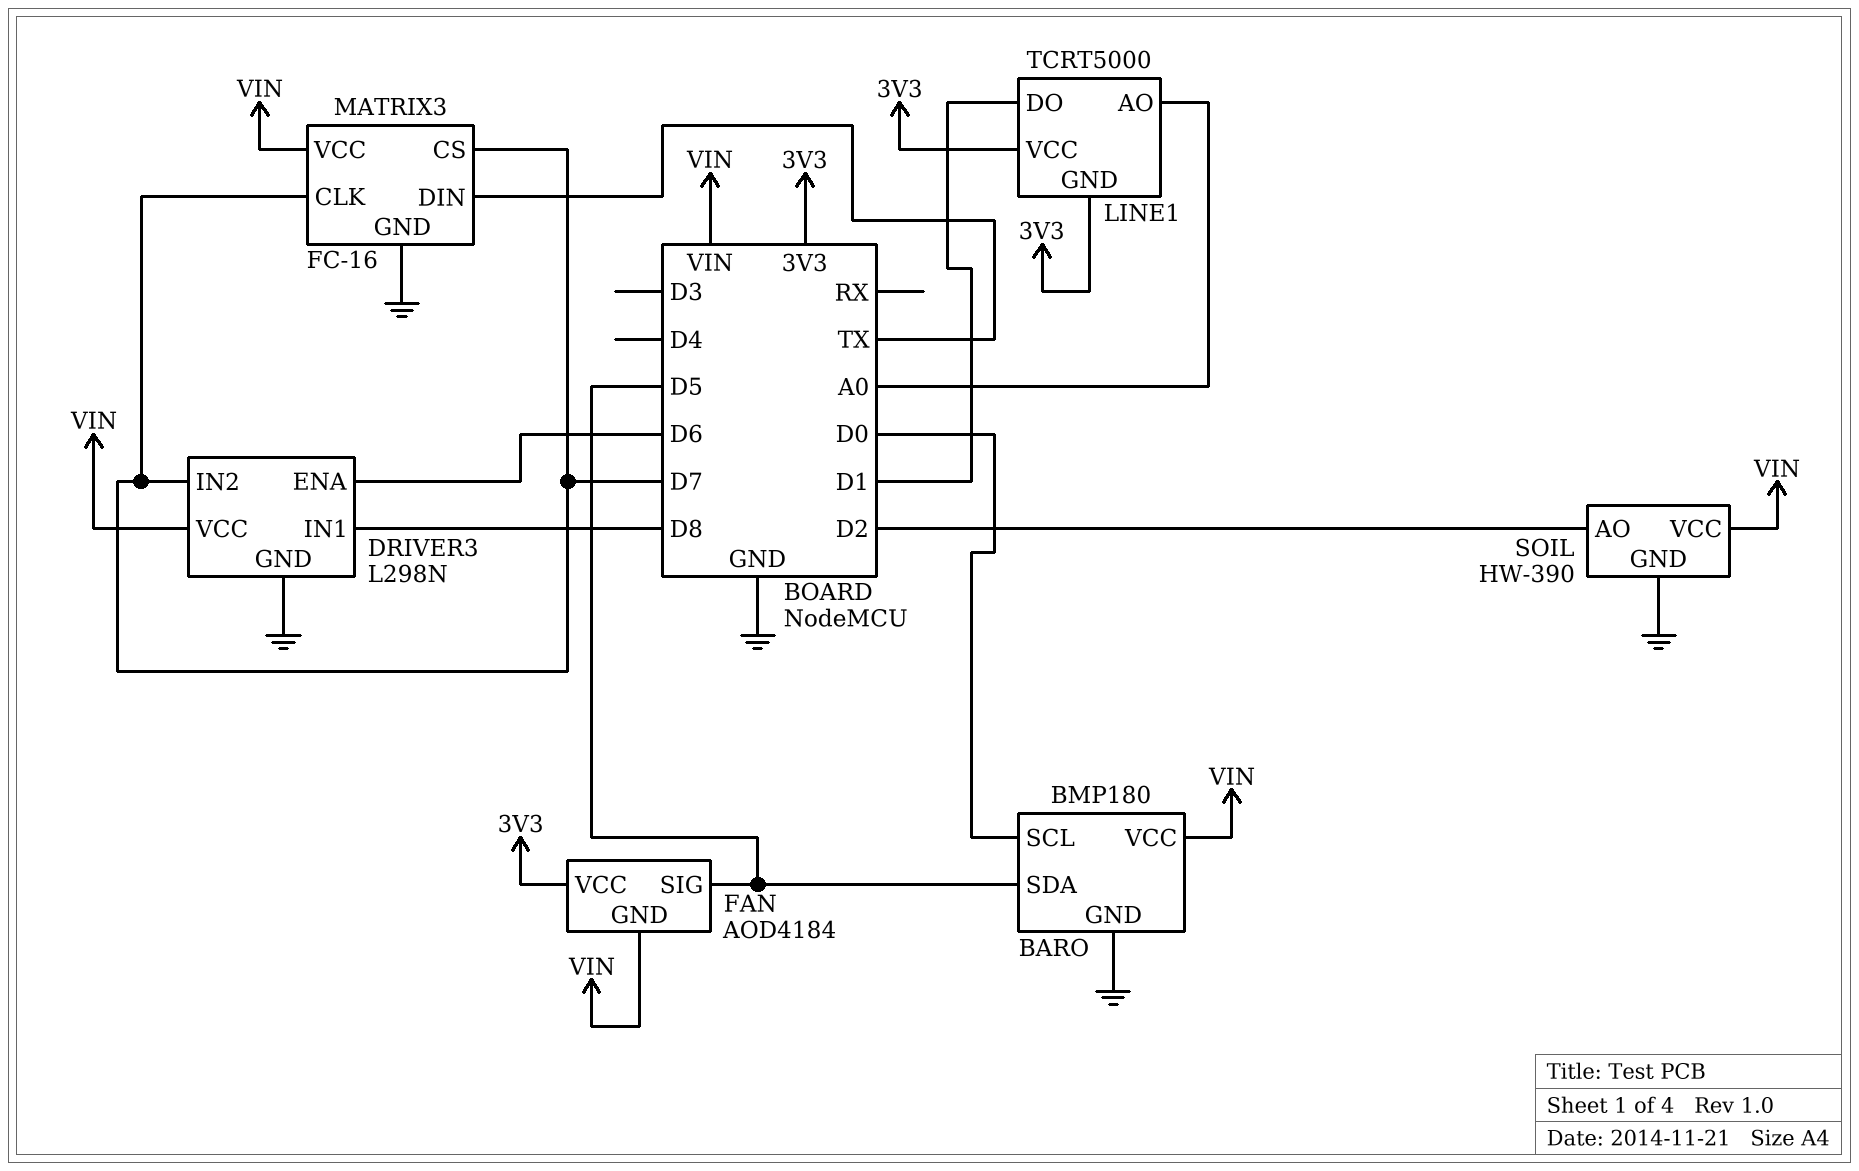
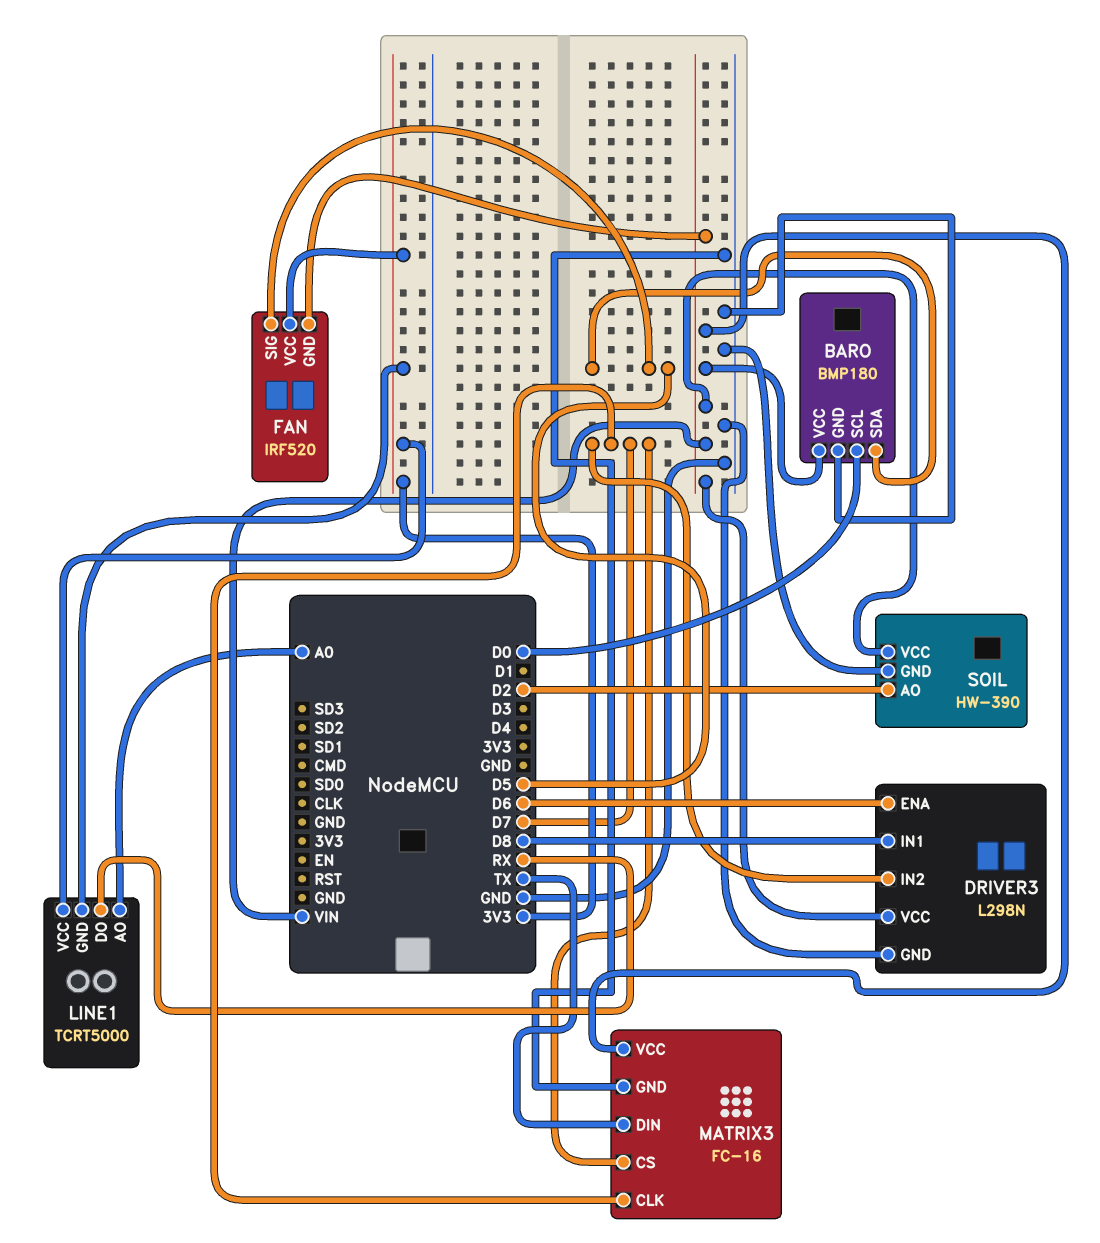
FAN: AOD4184 -> IRF520
LINE1 pin DO: D1 -> RX

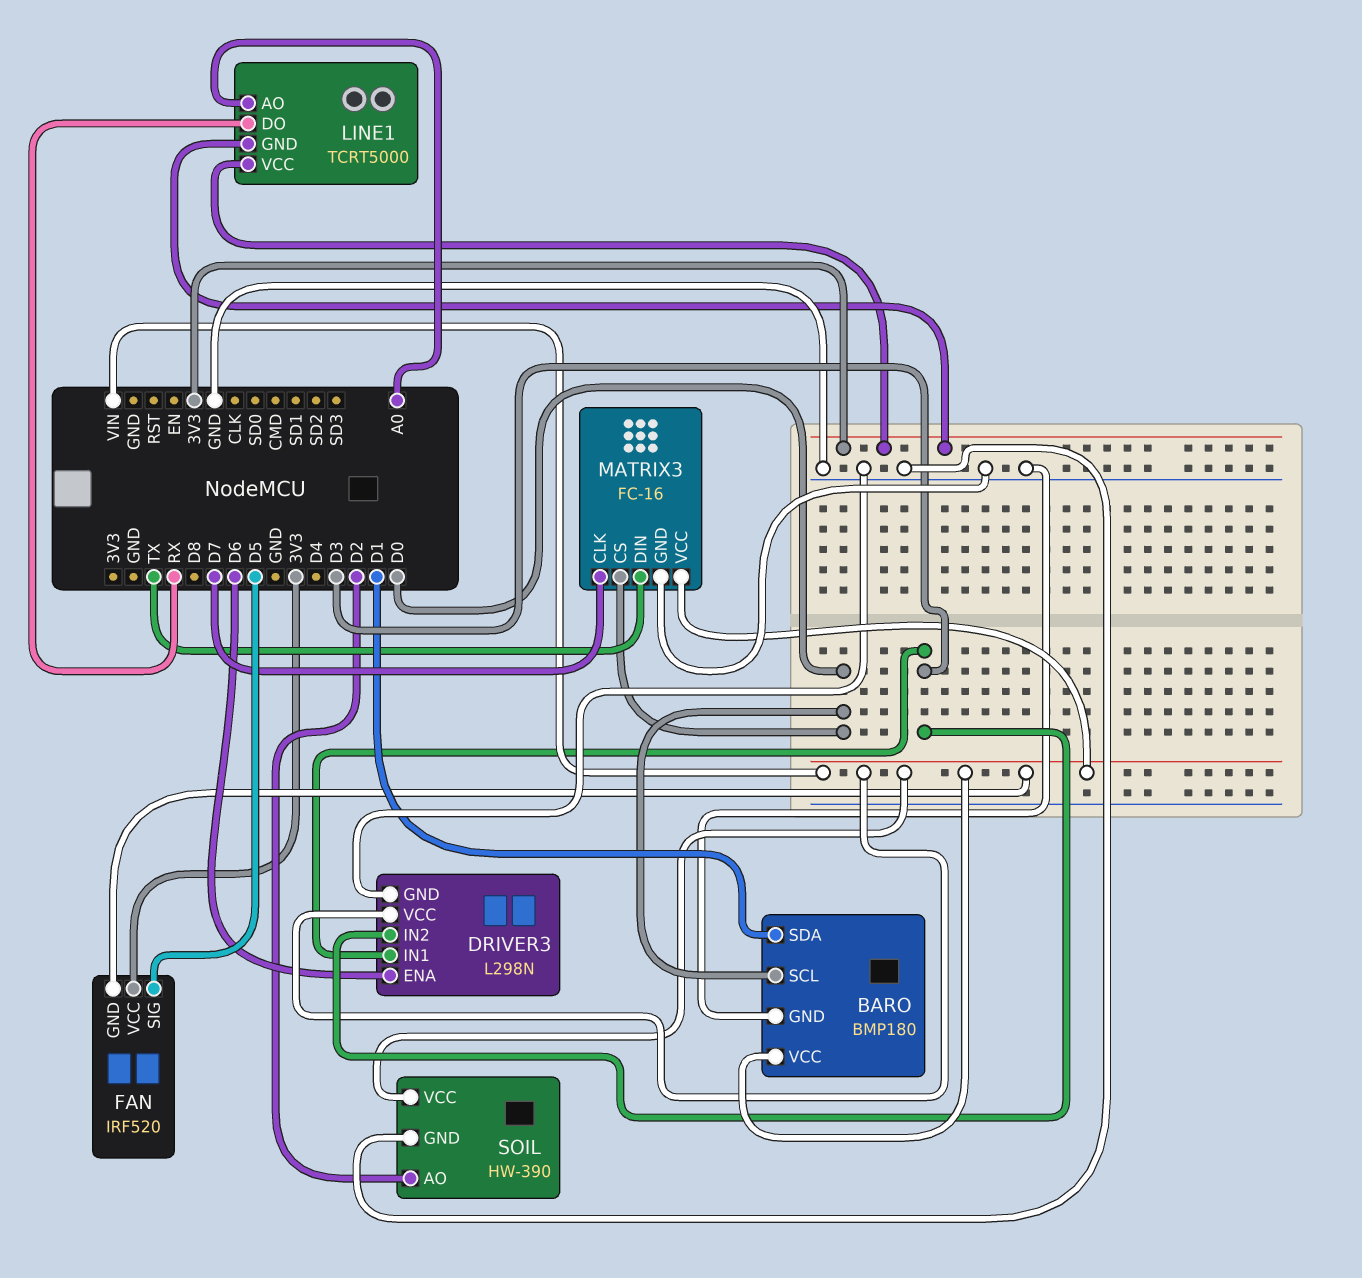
BARO pin SDA: D5 -> D1
DRIVER3 pin IN1: D8 -> D3
DRIVER3 pin IN2: D7 -> D3
MATRIX3 pin CS: D7 -> D0

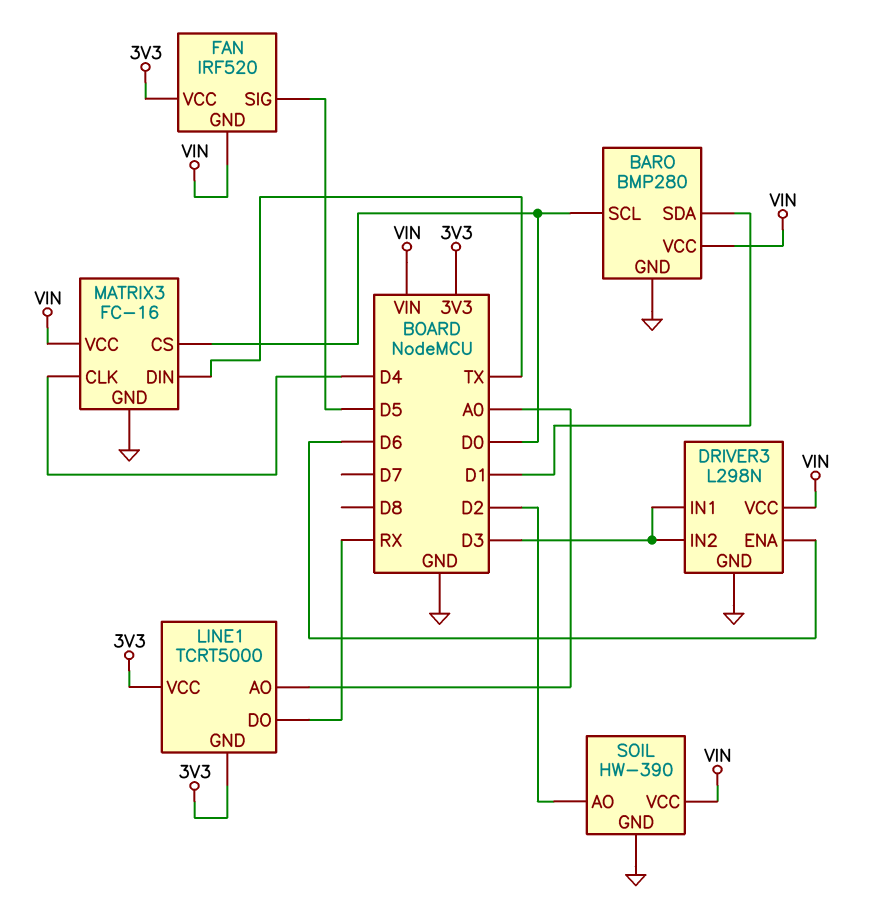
BARO: BMP180 -> BMP280
MATRIX3 pin CLK: D7 -> D4

